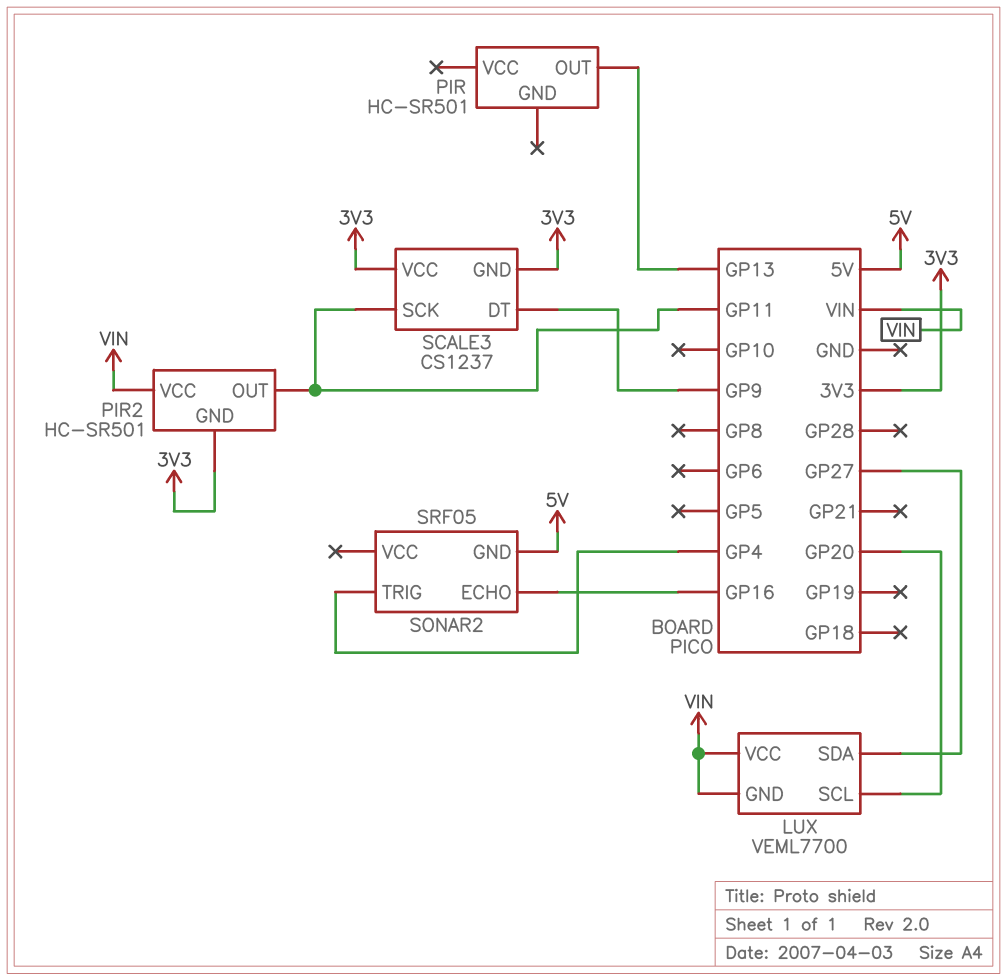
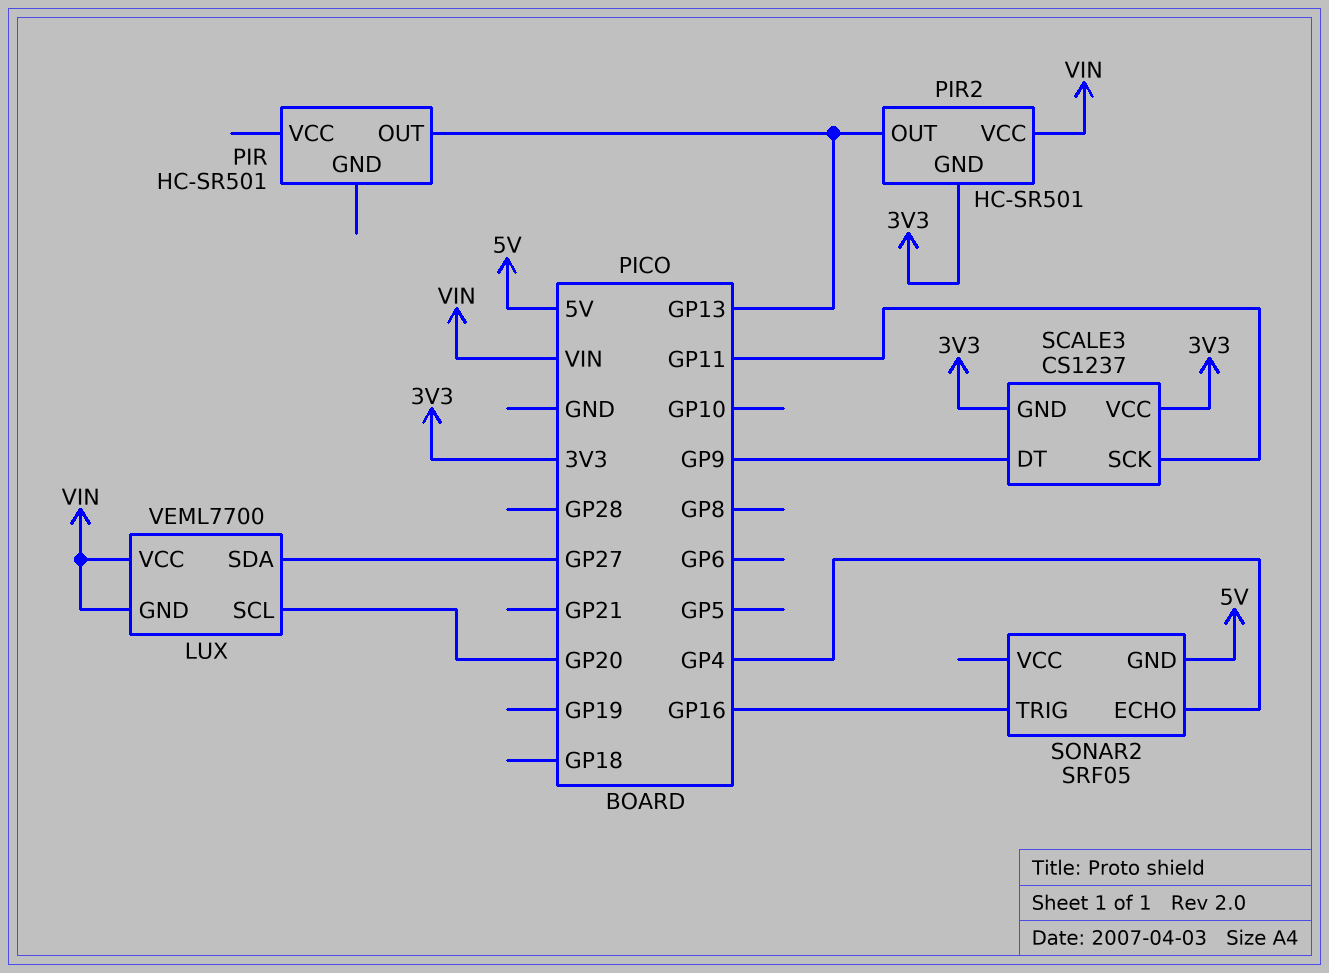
PIR2 pin OUT: GP11 -> GP13
SONAR2 pin ECHO: GP16 -> GP4
SONAR2 pin TRIG: GP4 -> GP16

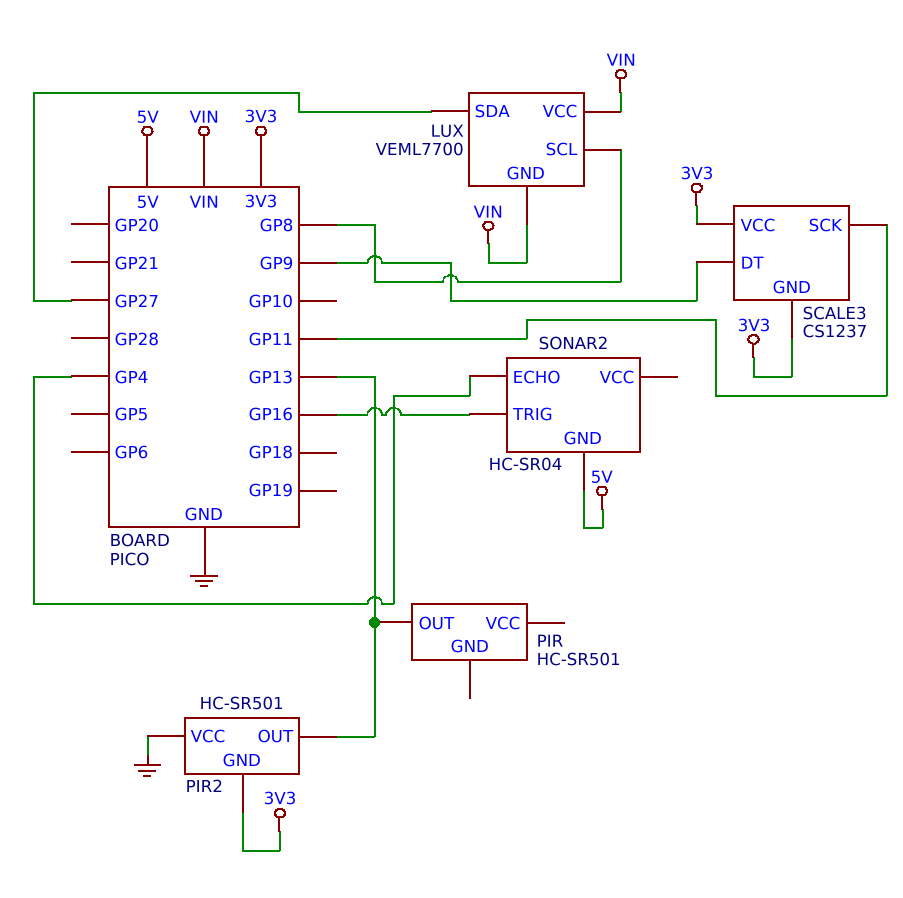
LUX pin SCL: GP20 -> GP8
PIR2 pin VCC: VIN -> GND
SONAR2: SRF05 -> HC-SR04

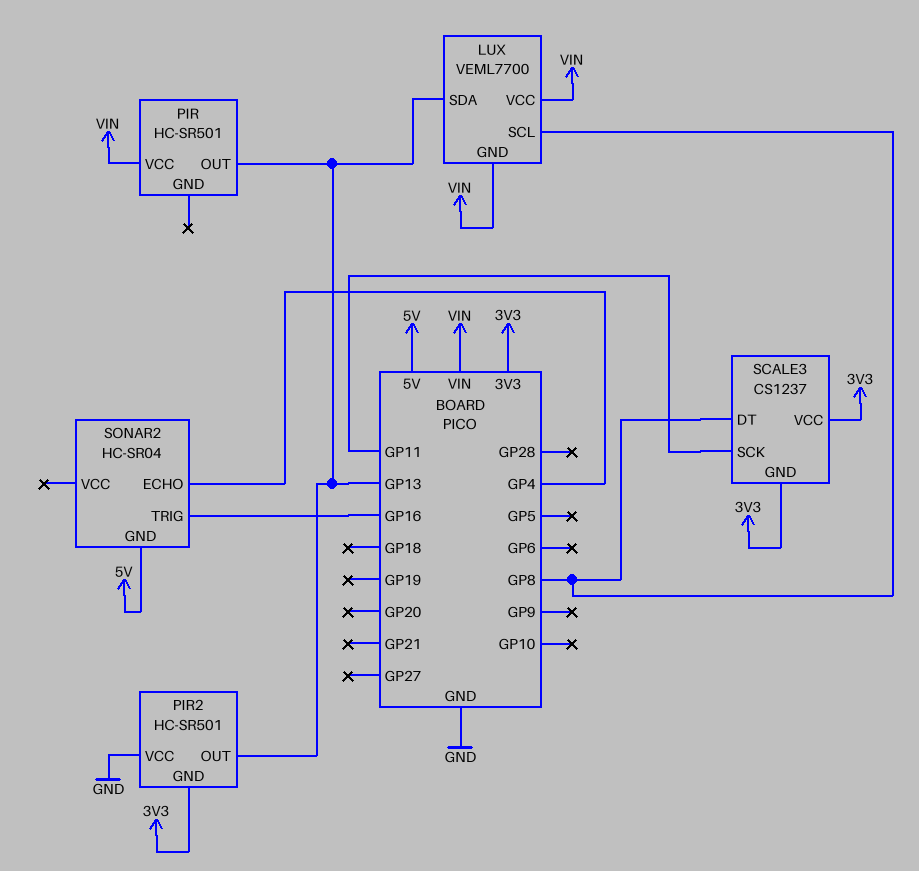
LUX pin SDA: GP27 -> GP13
PIR pin VCC: none -> VIN
SCALE3 pin DT: GP9 -> GP8

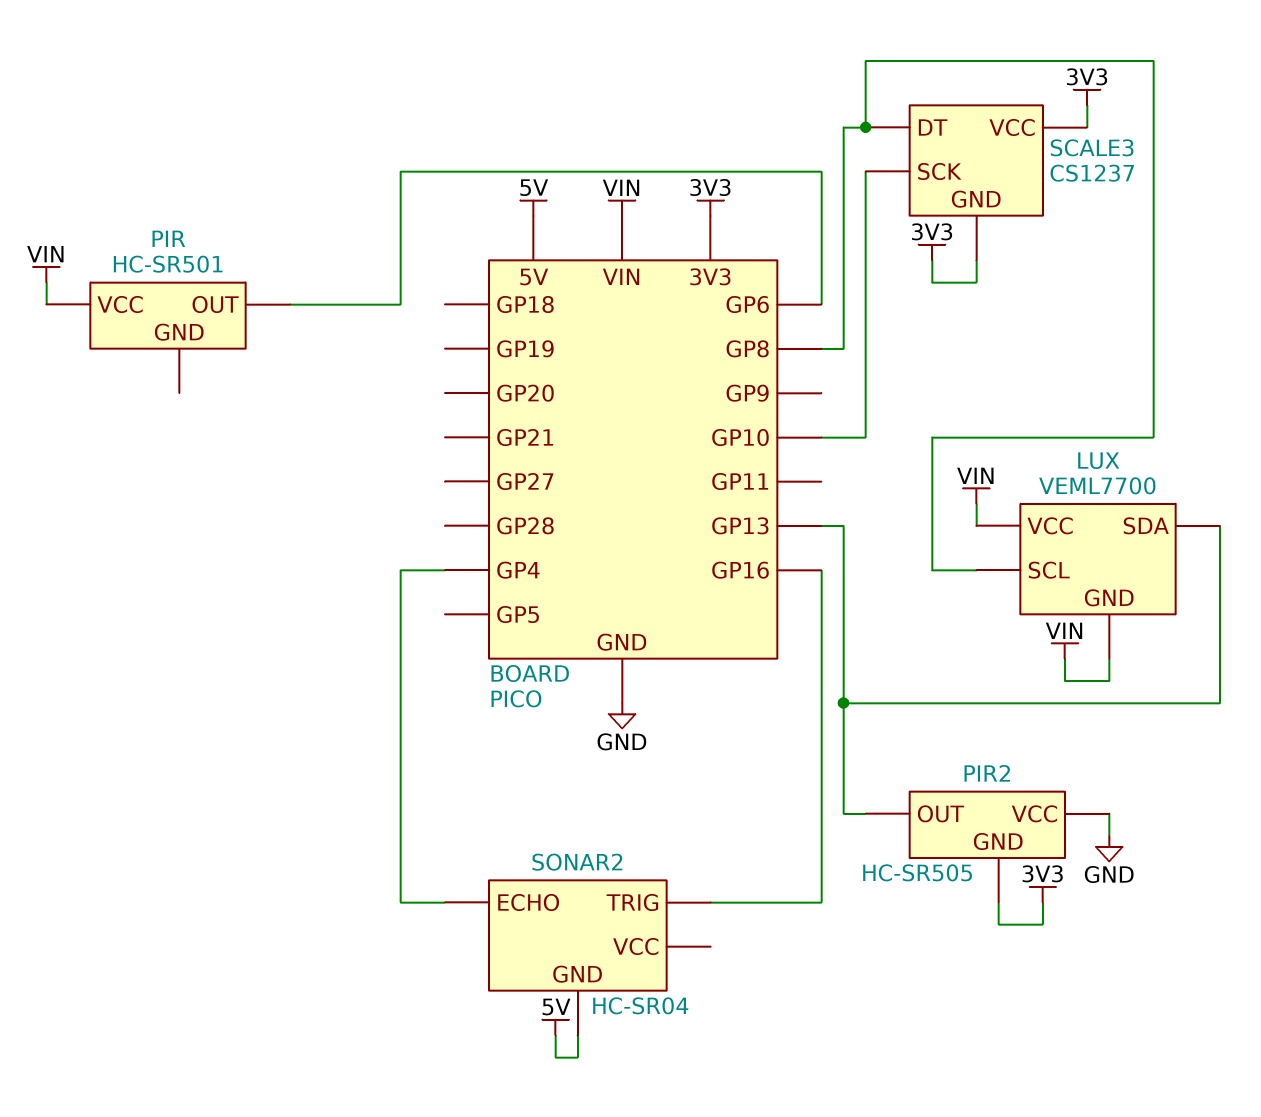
PIR pin OUT: GP13 -> GP6
PIR2: HC-SR501 -> HC-SR505
SCALE3 pin SCK: GP11 -> GP10

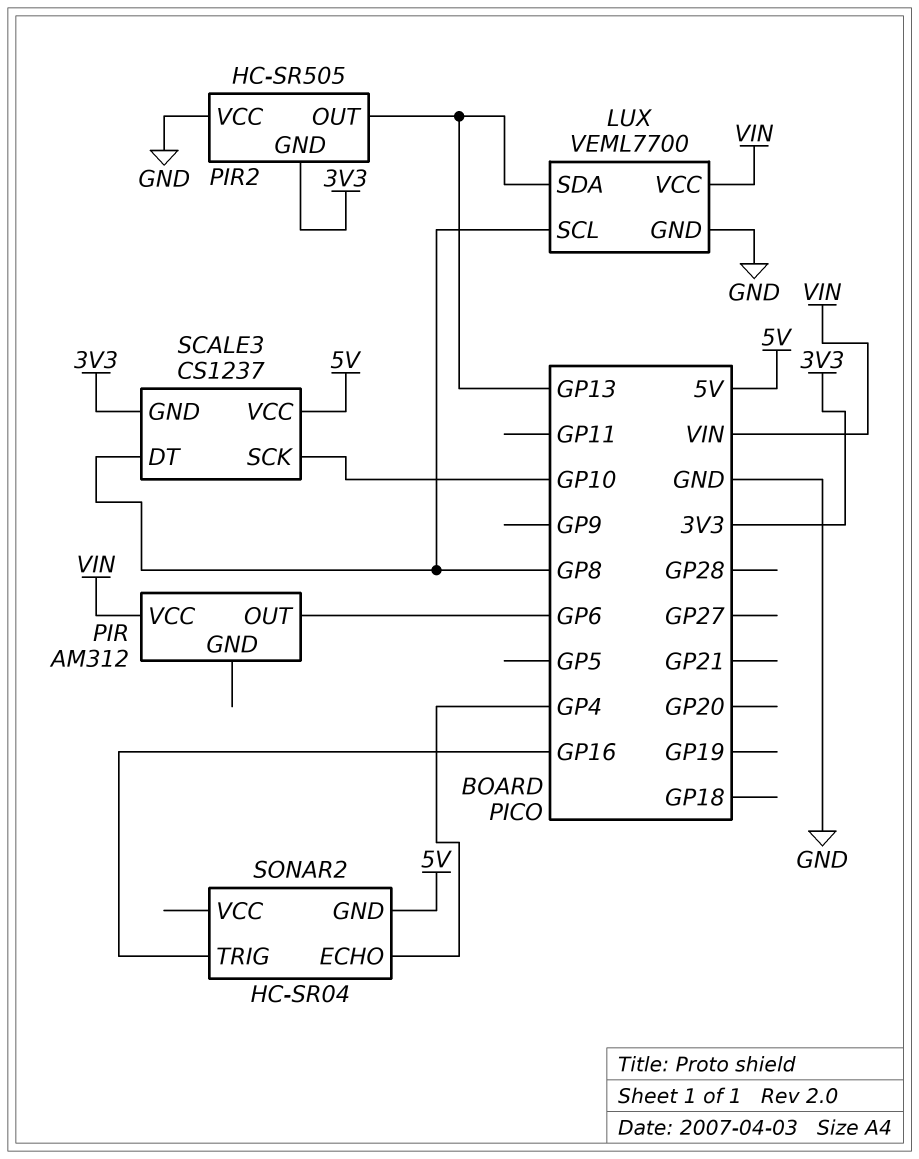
LUX pin GND: VIN -> GND
PIR: HC-SR501 -> AM312
SCALE3 pin VCC: 3V3 -> 5V

